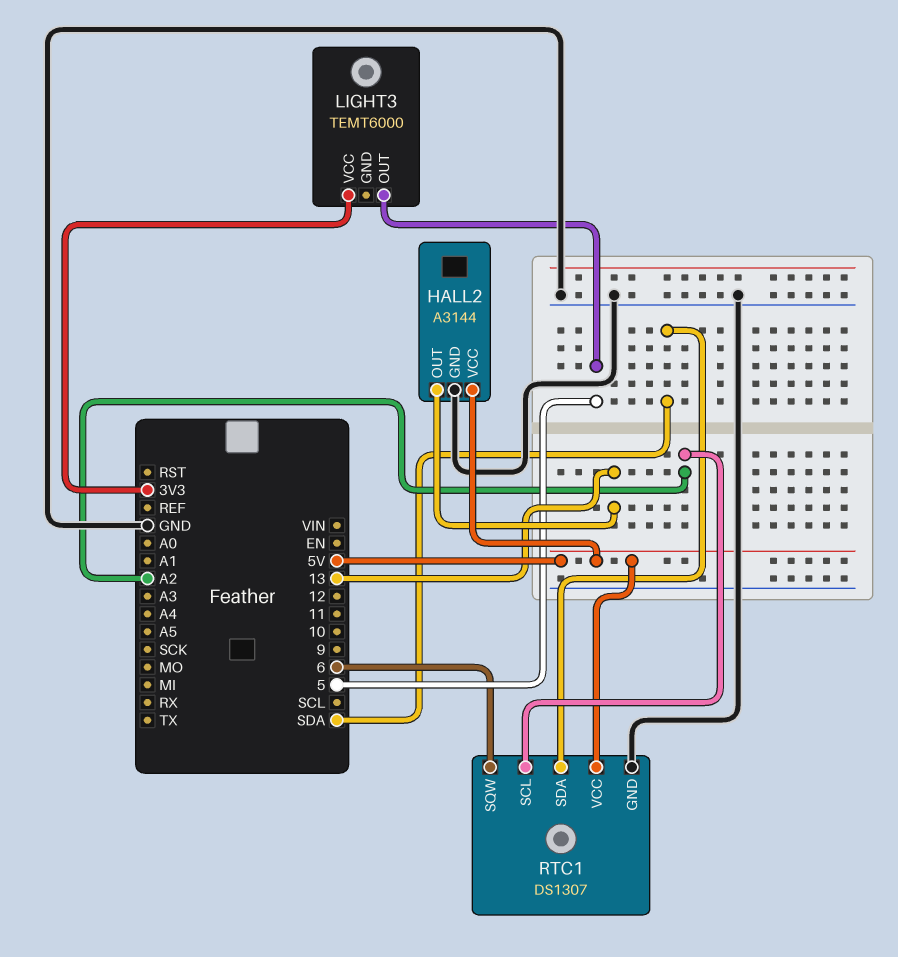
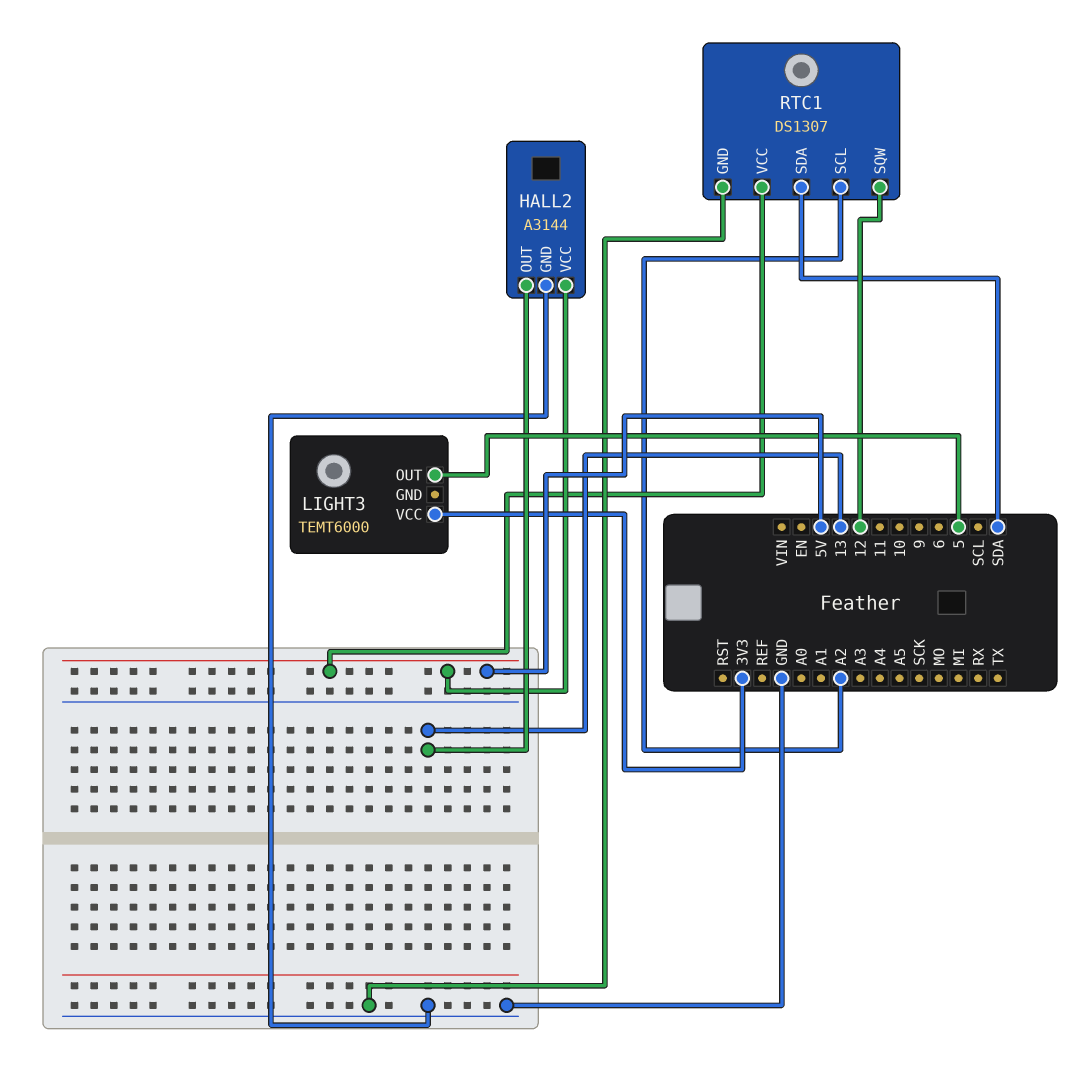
RTC1 pin SQW: 6 -> 12

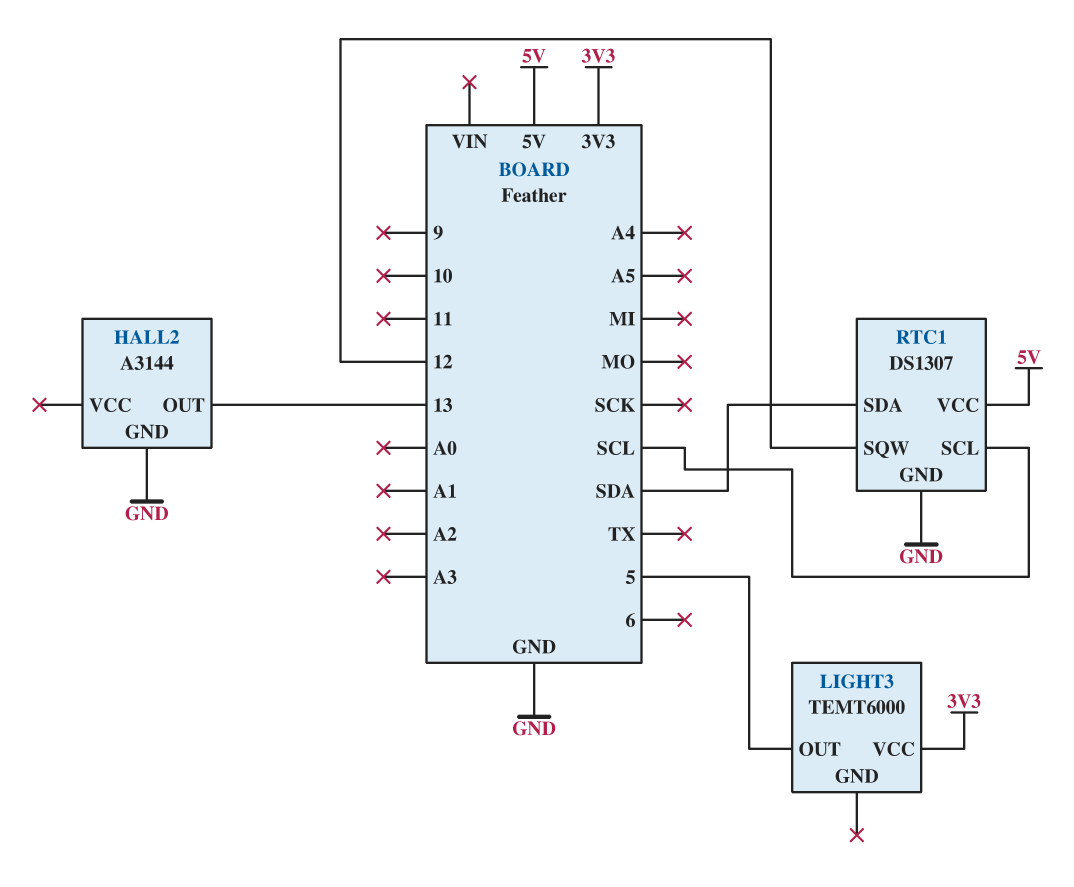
HALL2 pin VCC: 5V -> none
RTC1 pin SCL: A2 -> SCL

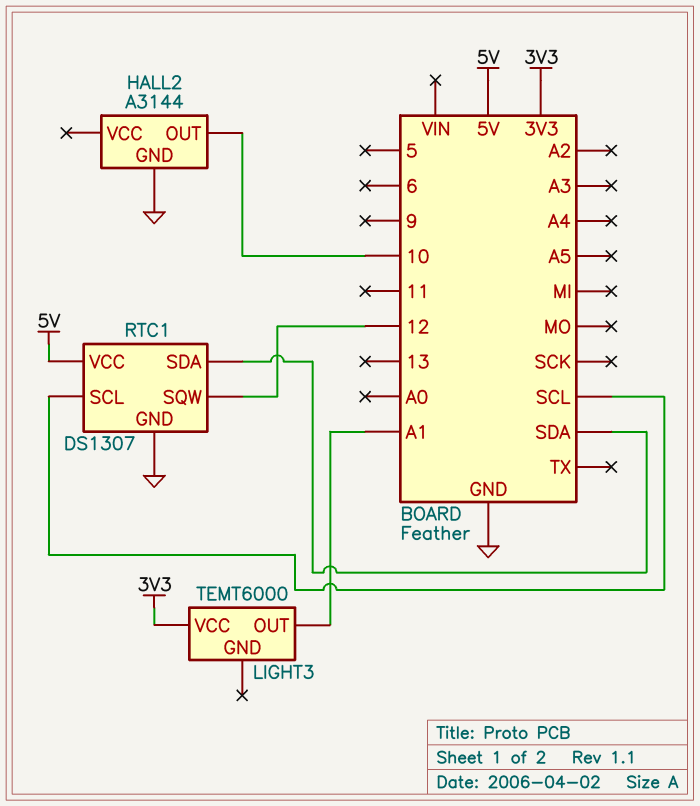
HALL2 pin OUT: 13 -> 10
LIGHT3 pin OUT: 5 -> A1

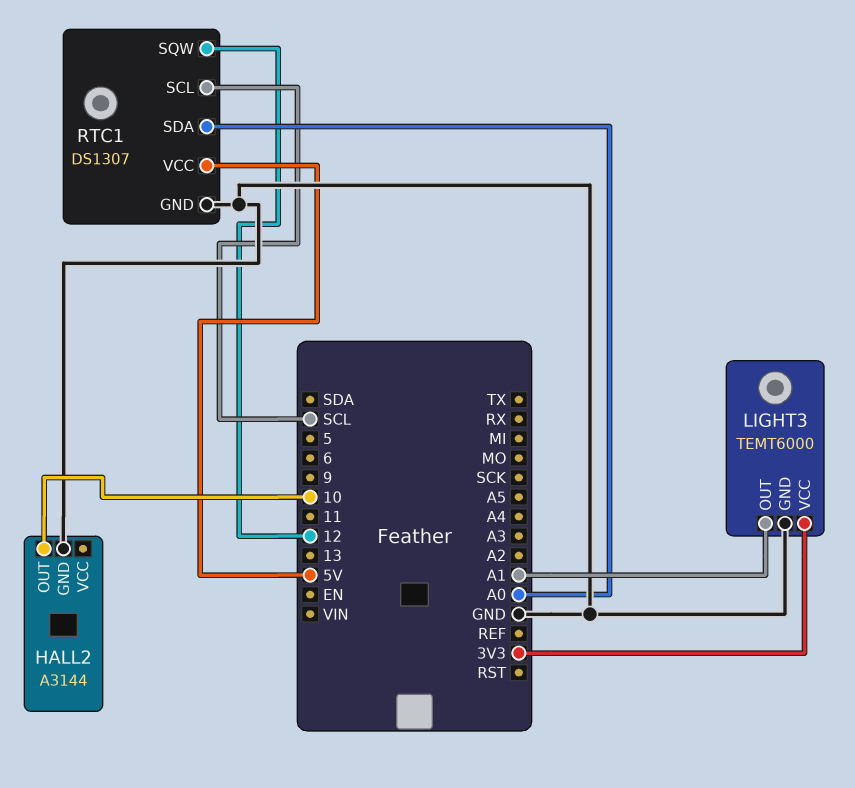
LIGHT3 pin GND: none -> GND
RTC1 pin SDA: SDA -> A0

